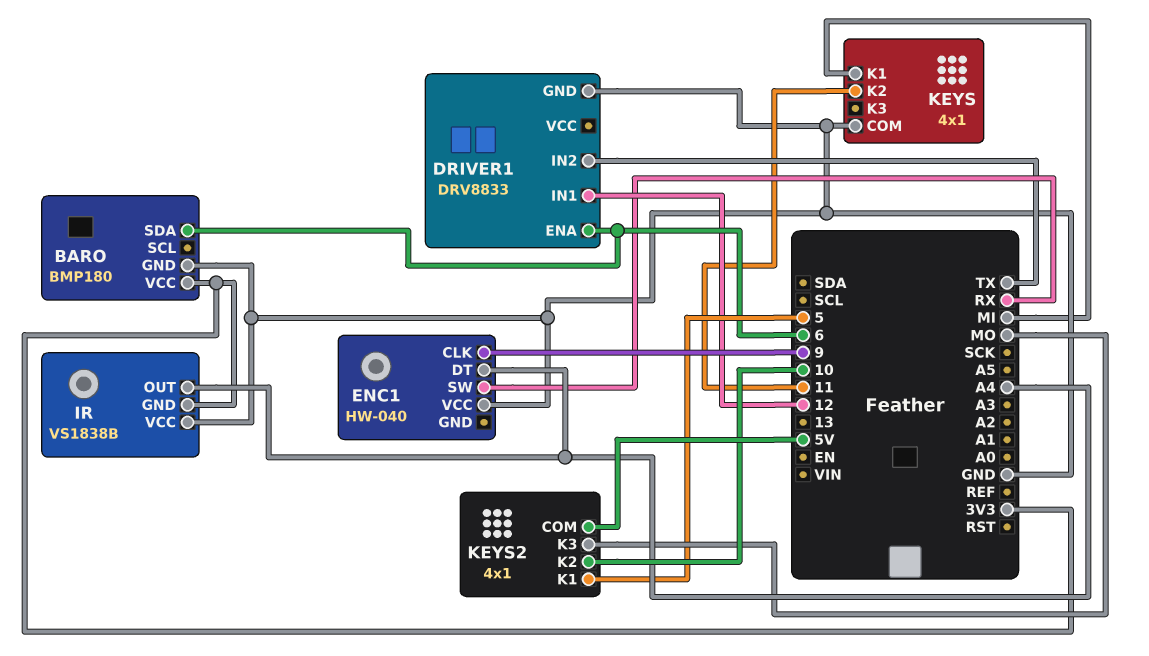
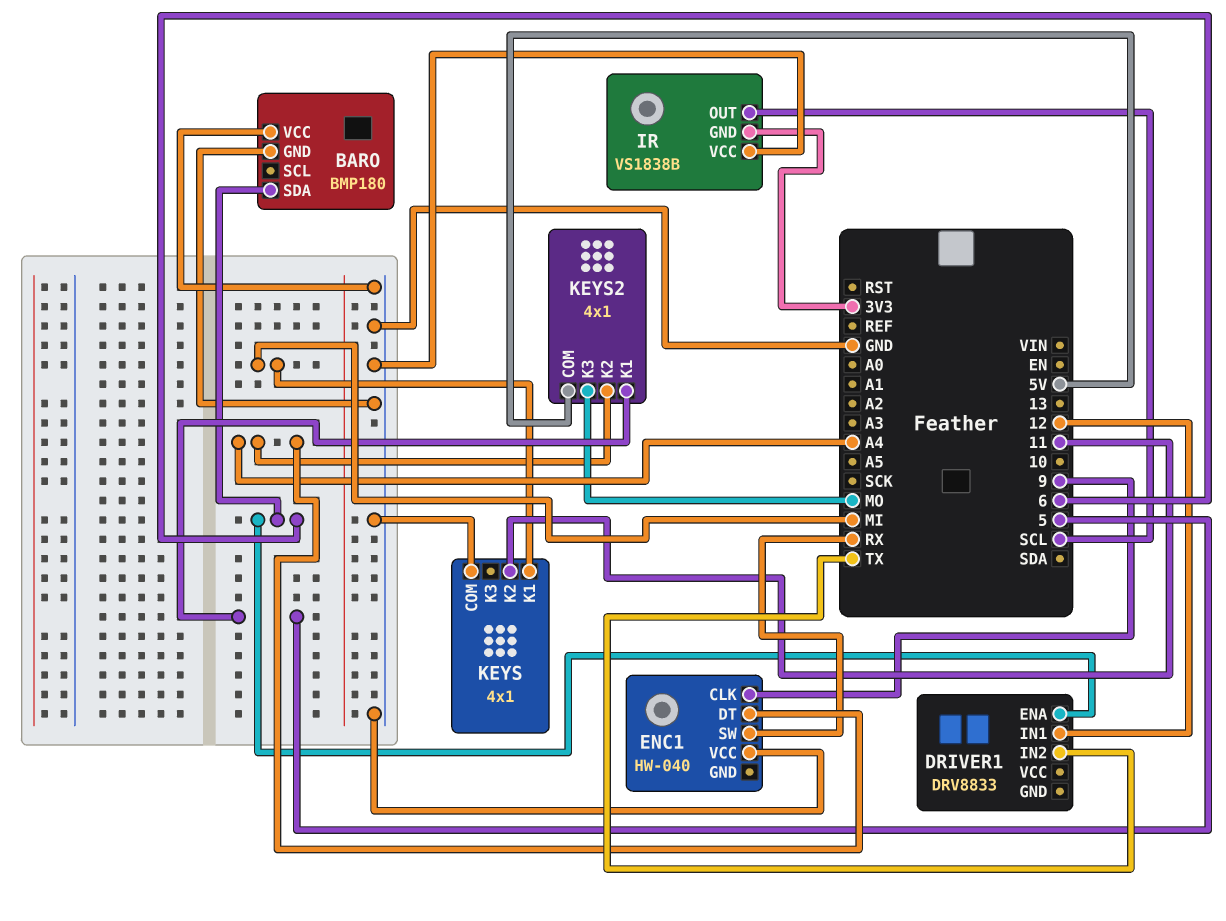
BARO pin VCC: 3V3 -> GND
DRIVER1 pin GND: GND -> none
IR pin OUT: A4 -> SCL
KEYS2 pin K2: 10 -> A4

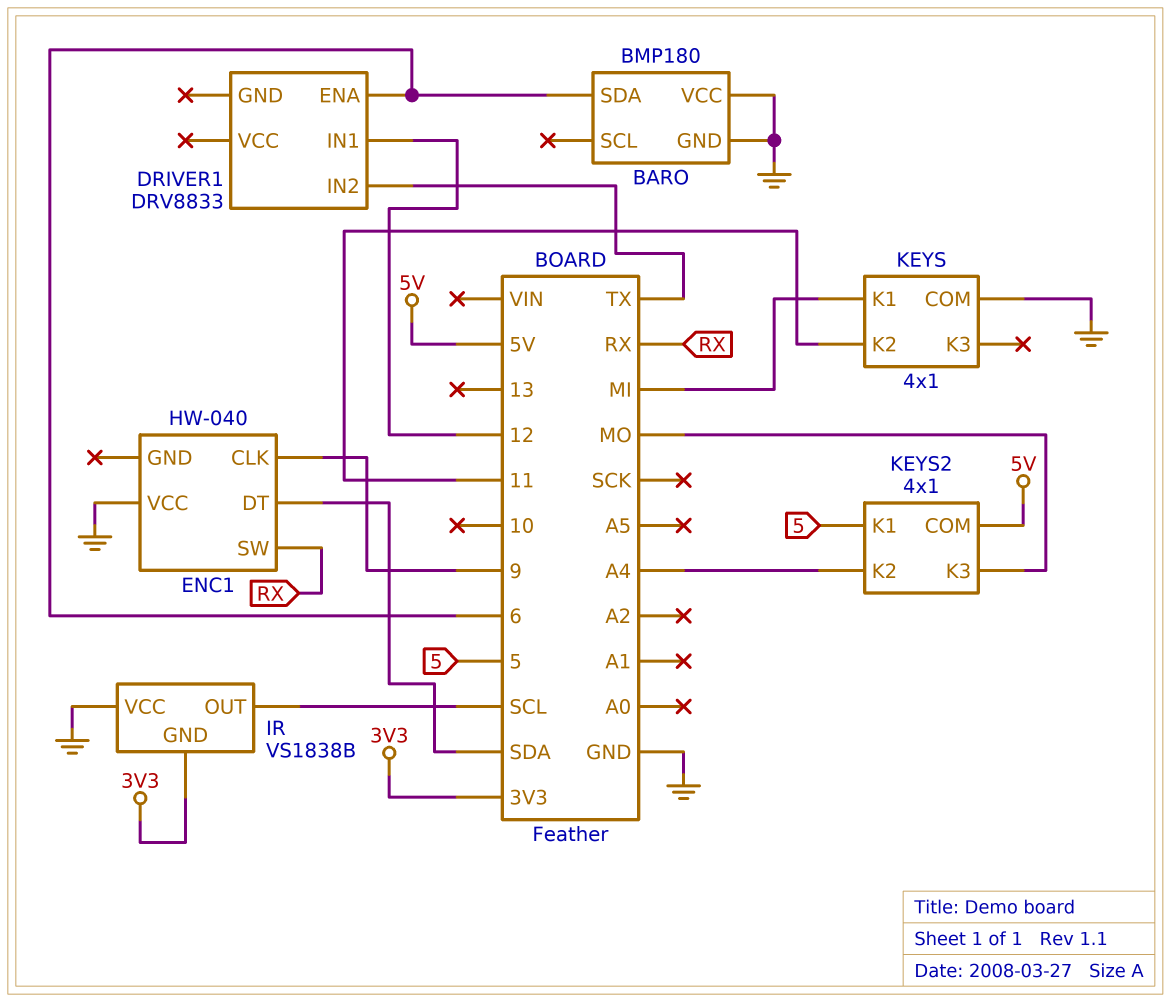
ENC1 pin DT: A4 -> SDA

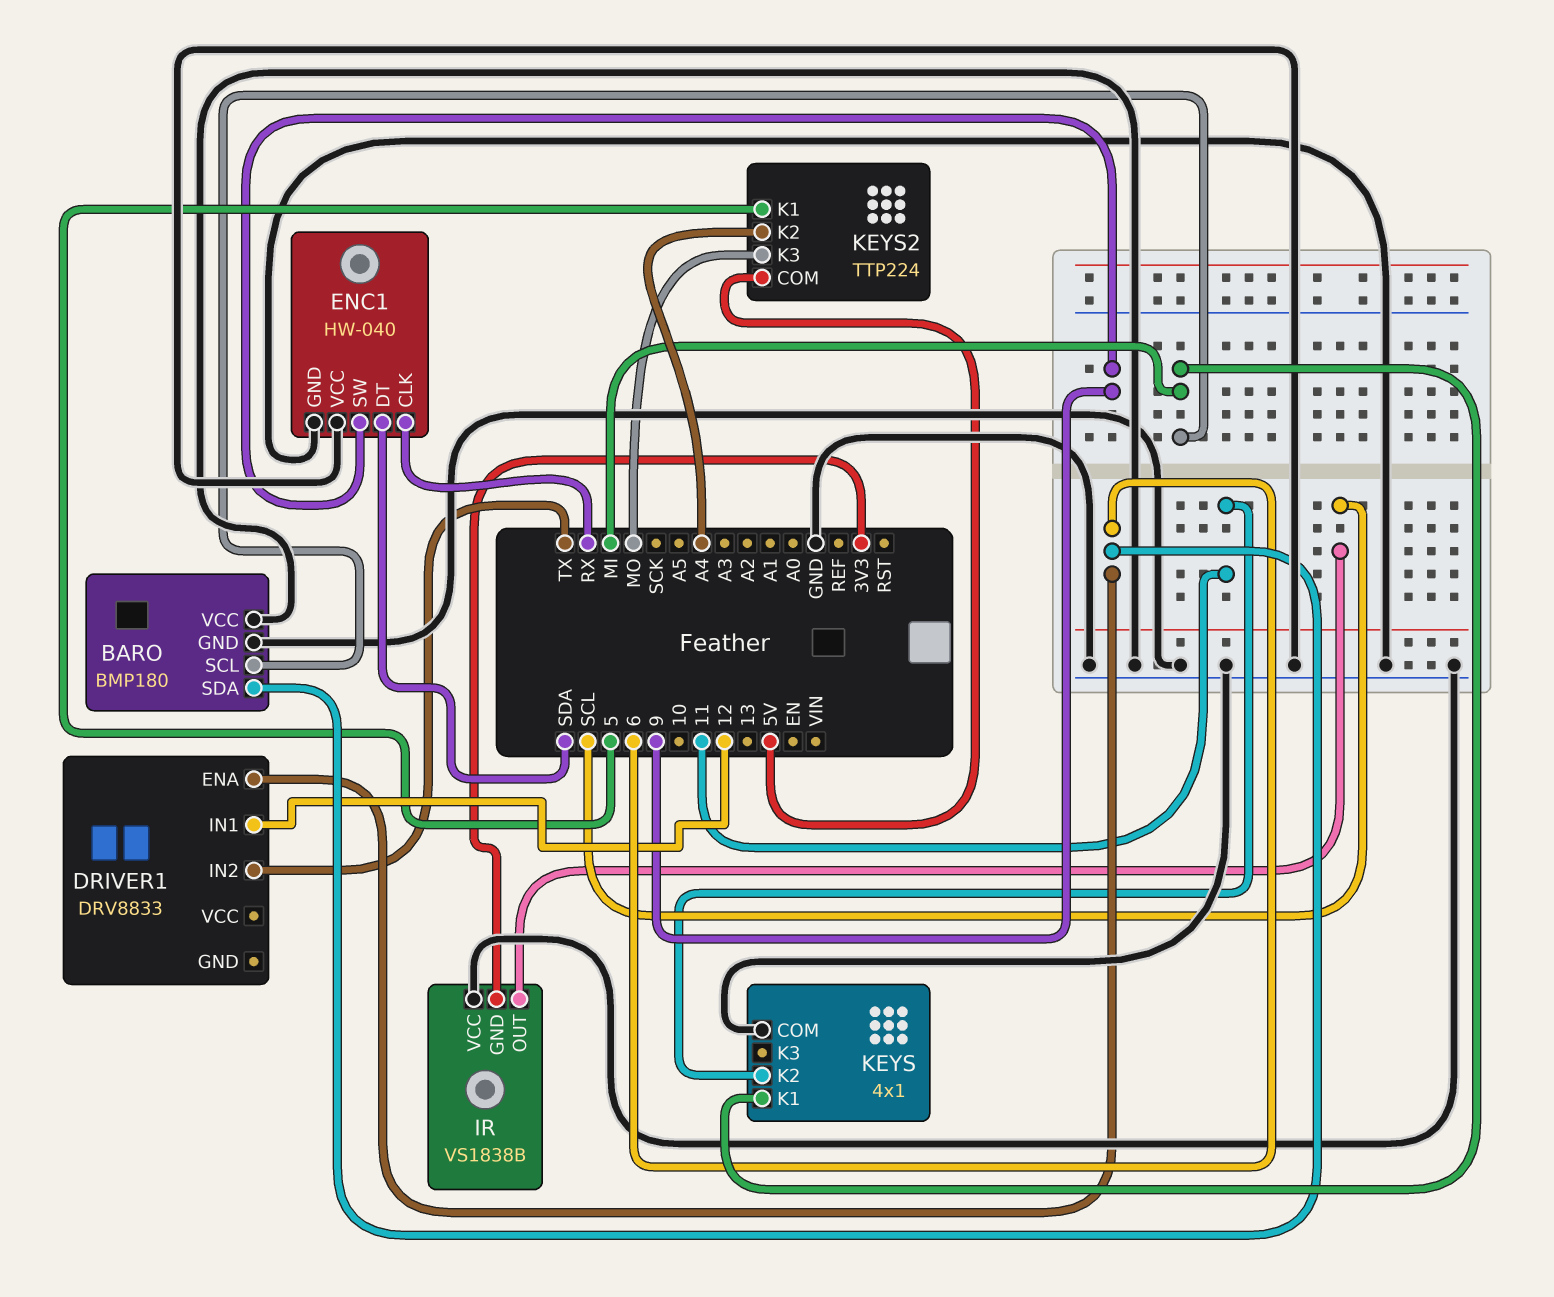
BARO pin SCL: none -> MI
ENC1 pin CLK: 9 -> RX
ENC1 pin GND: none -> GND
ENC1 pin SW: RX -> 9
KEYS2: 4x1 -> TTP224

